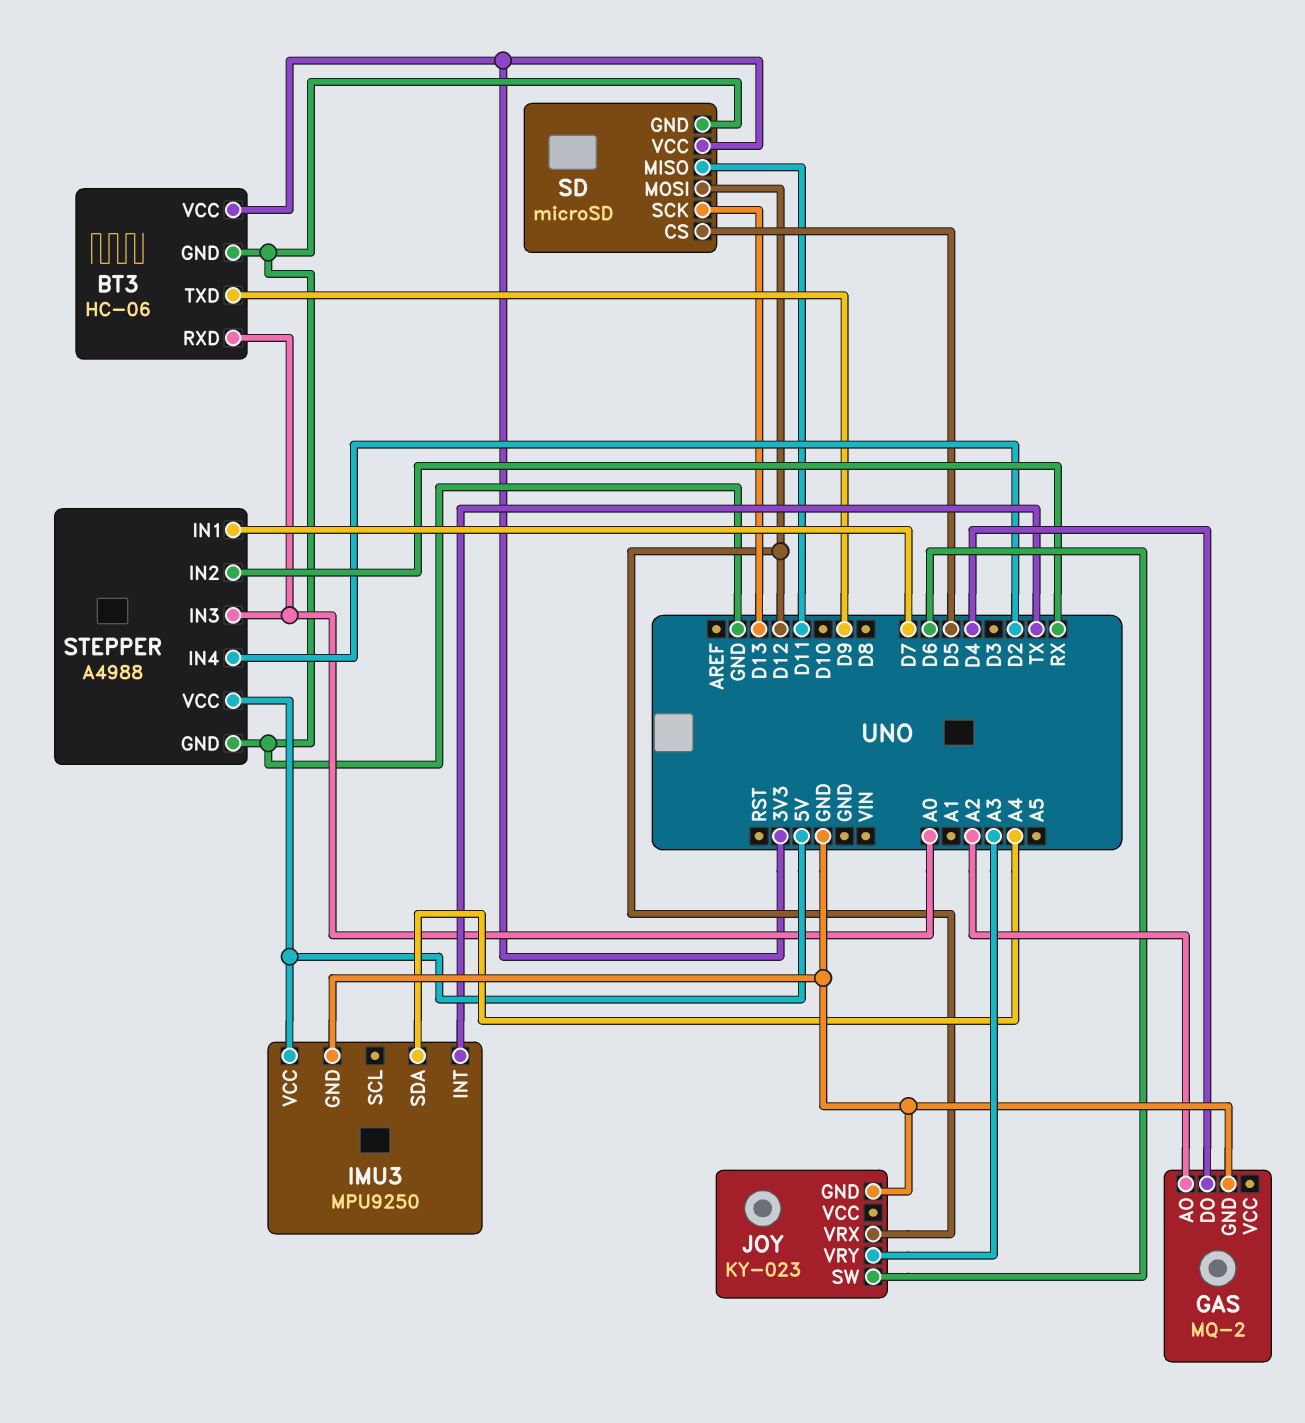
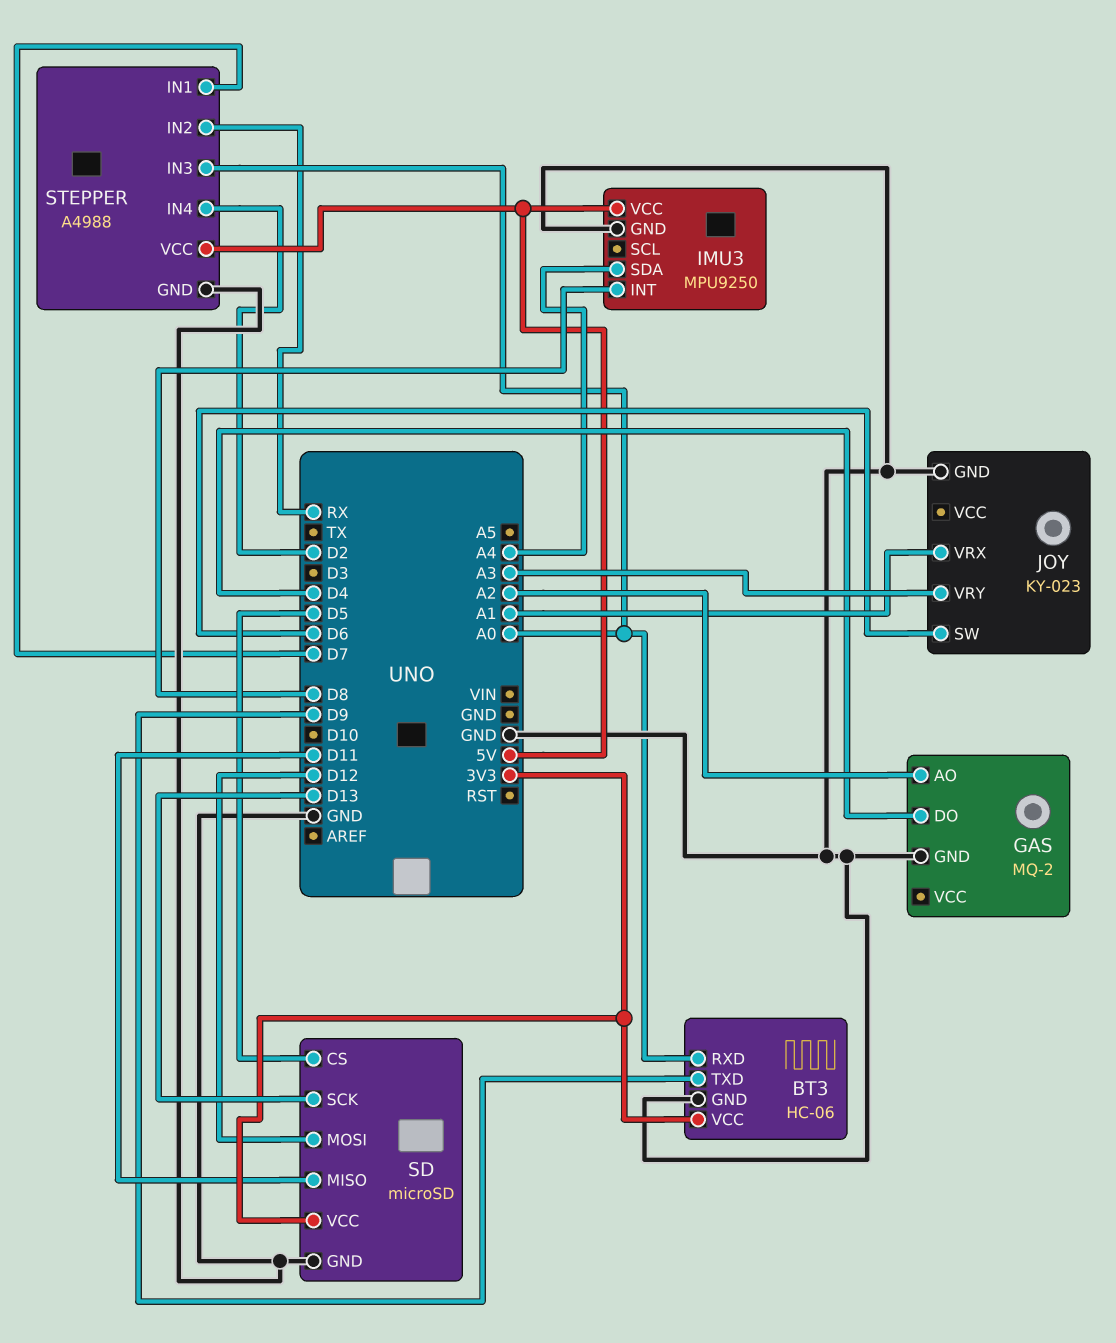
IMU3 pin INT: TX -> D8
JOY pin VRX: D12 -> A1

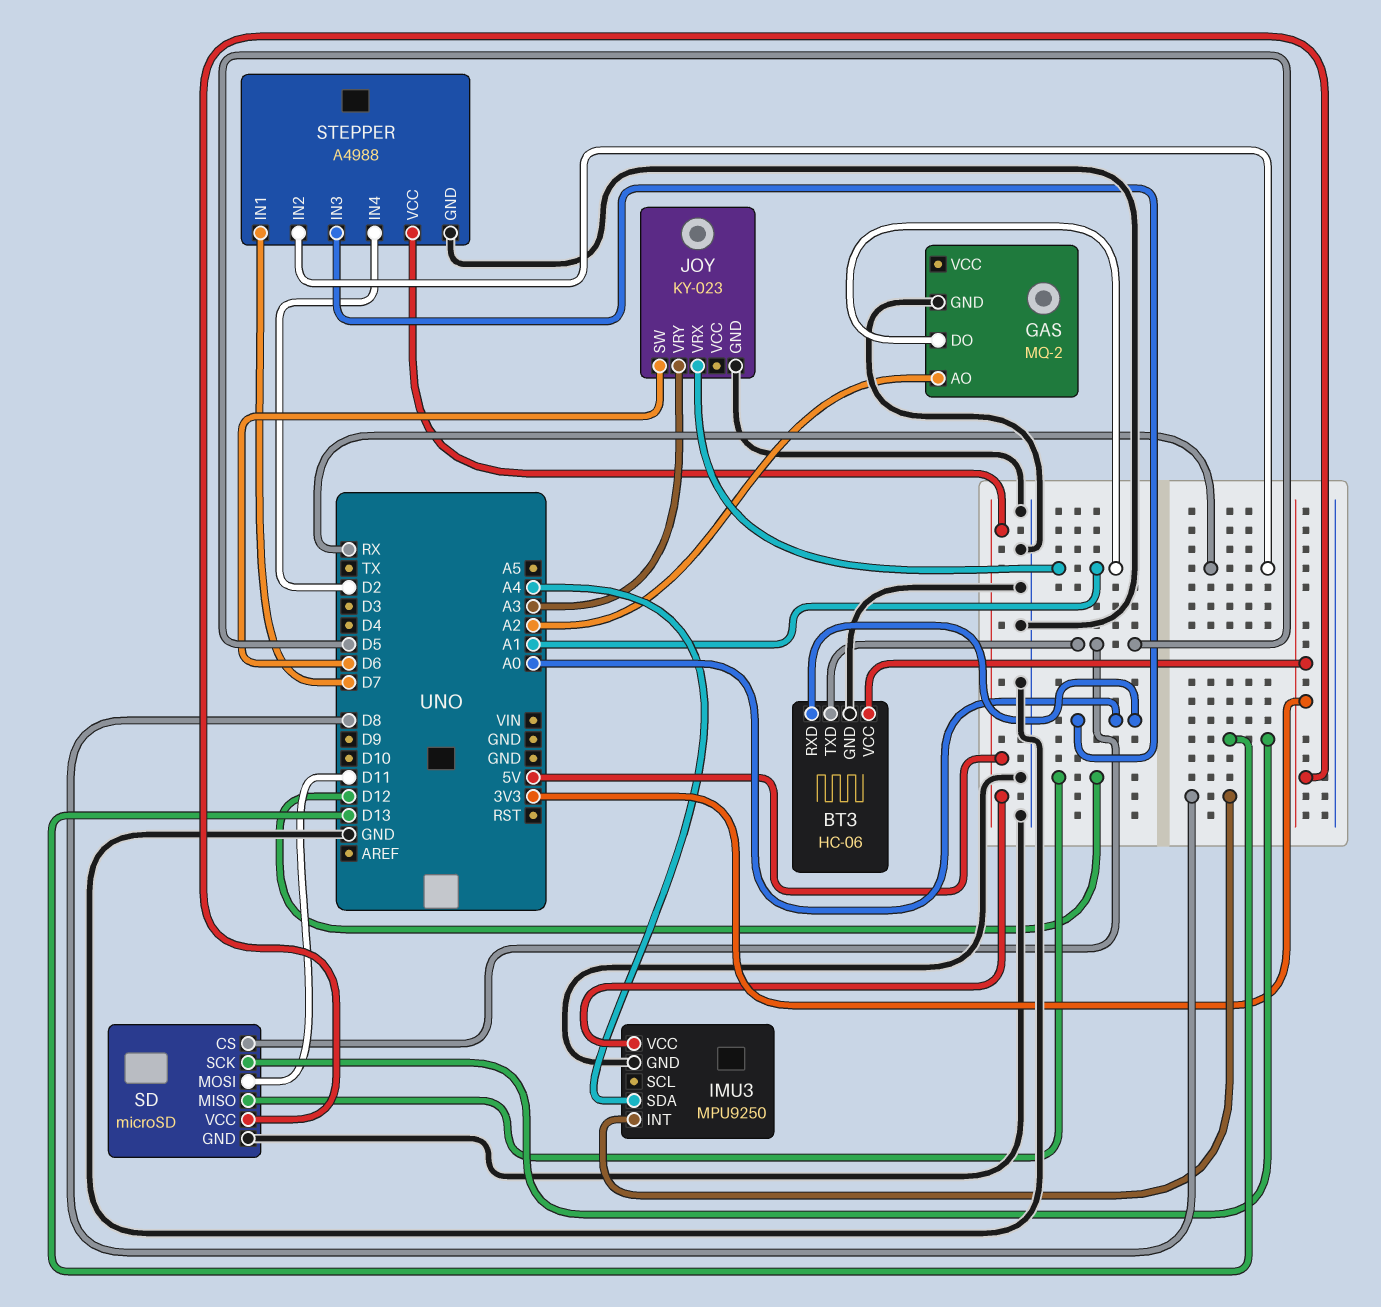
BT3 pin TXD: D9 -> D5
GAS pin DO: D4 -> A1
SD pin MISO: D11 -> D12
SD pin MOSI: D12 -> D11

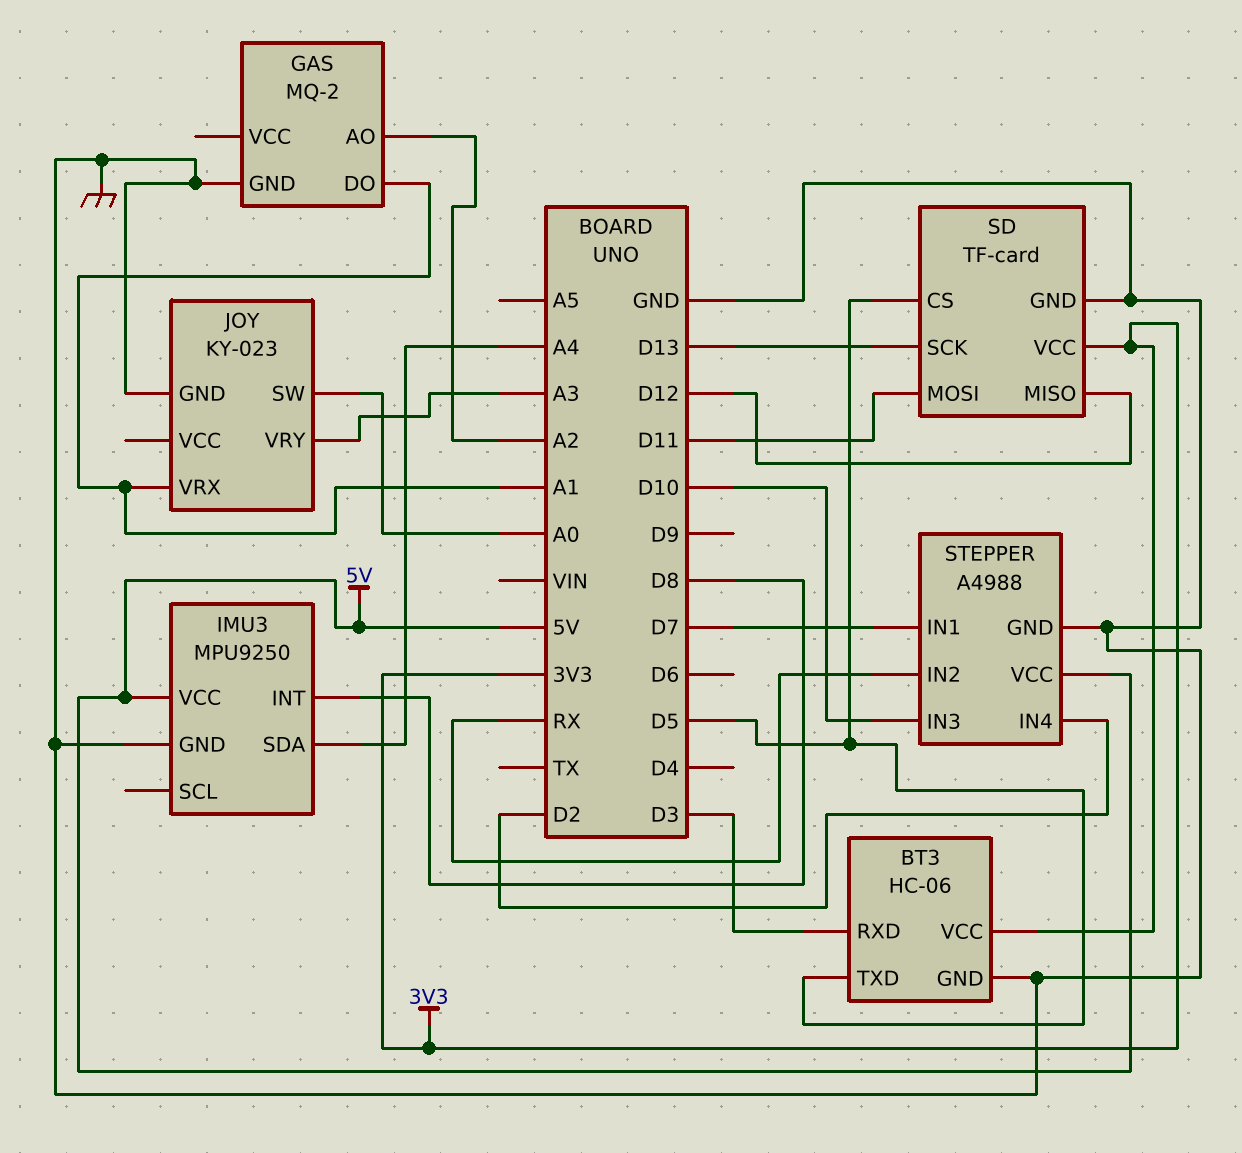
BT3 pin RXD: A0 -> D3
JOY pin SW: D6 -> A0
SD: microSD -> TF-card
STEPPER pin IN3: A0 -> D10

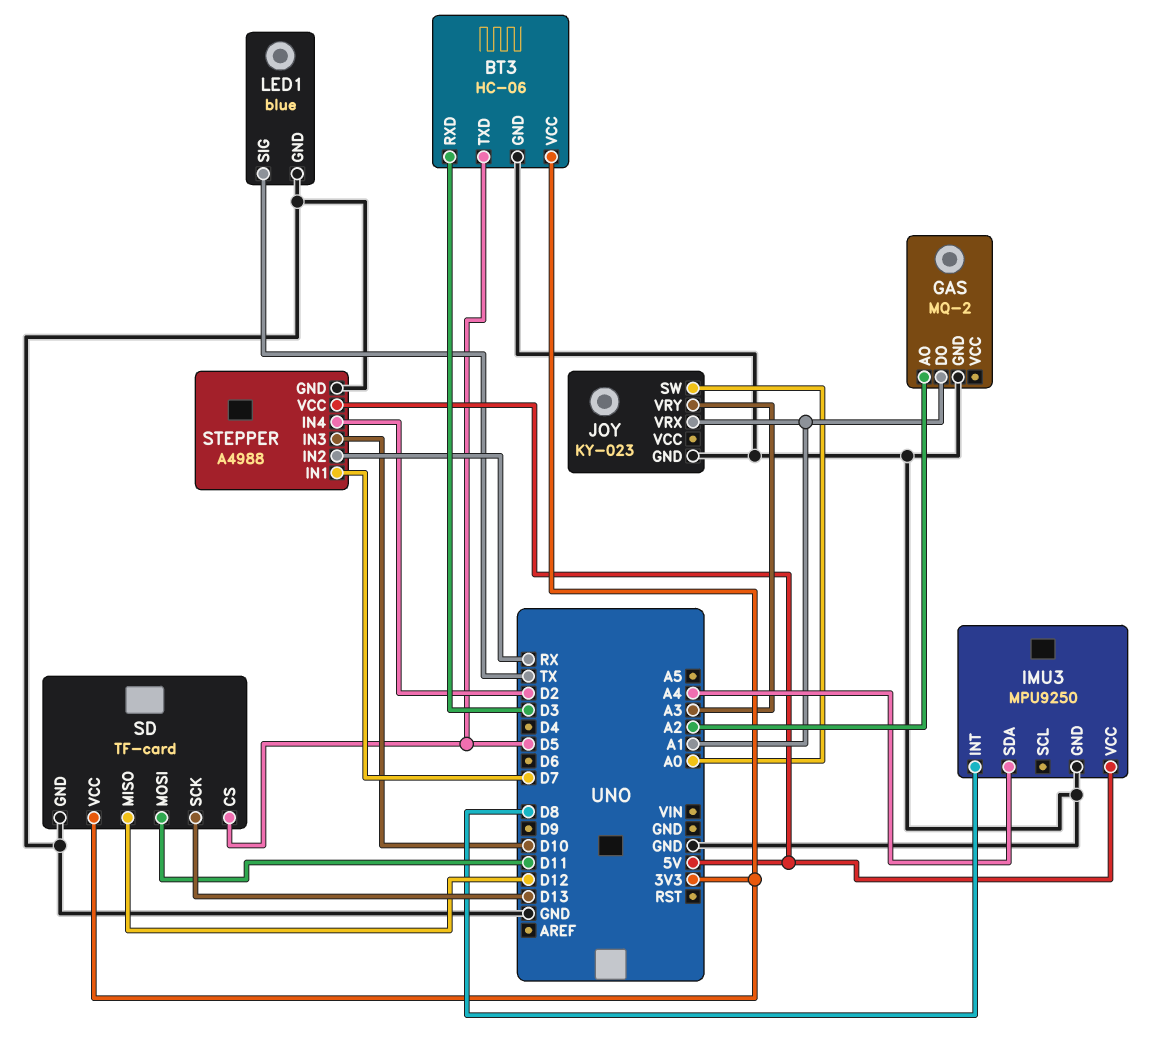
LED1: none -> blue
LED1 pin GND: none -> GND
LED1 pin SIG: none -> TX

